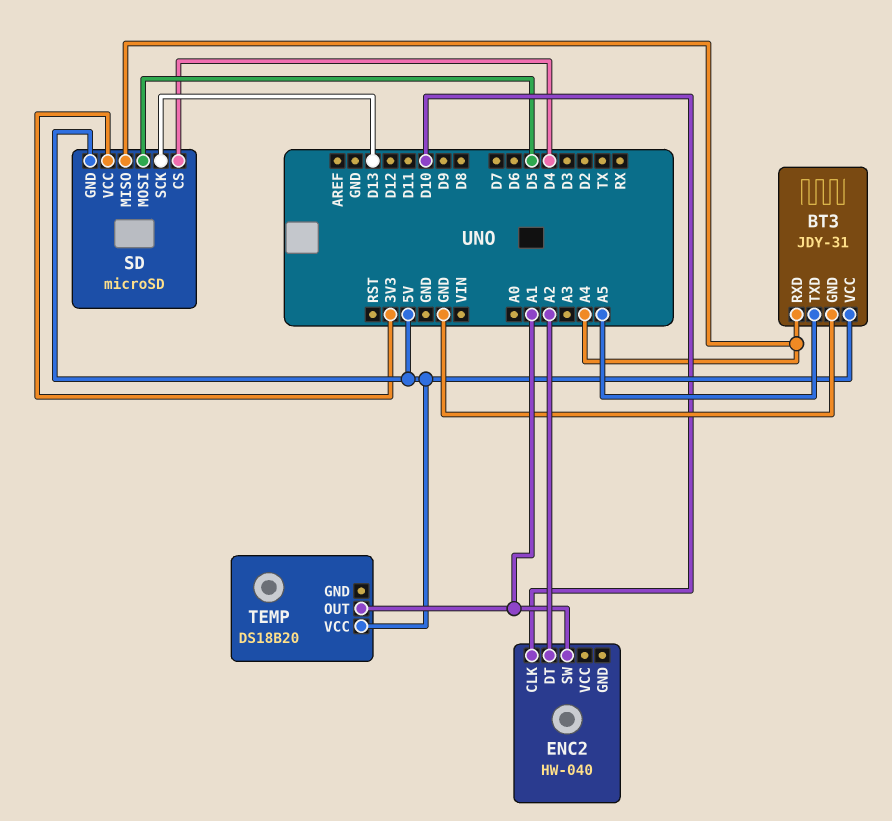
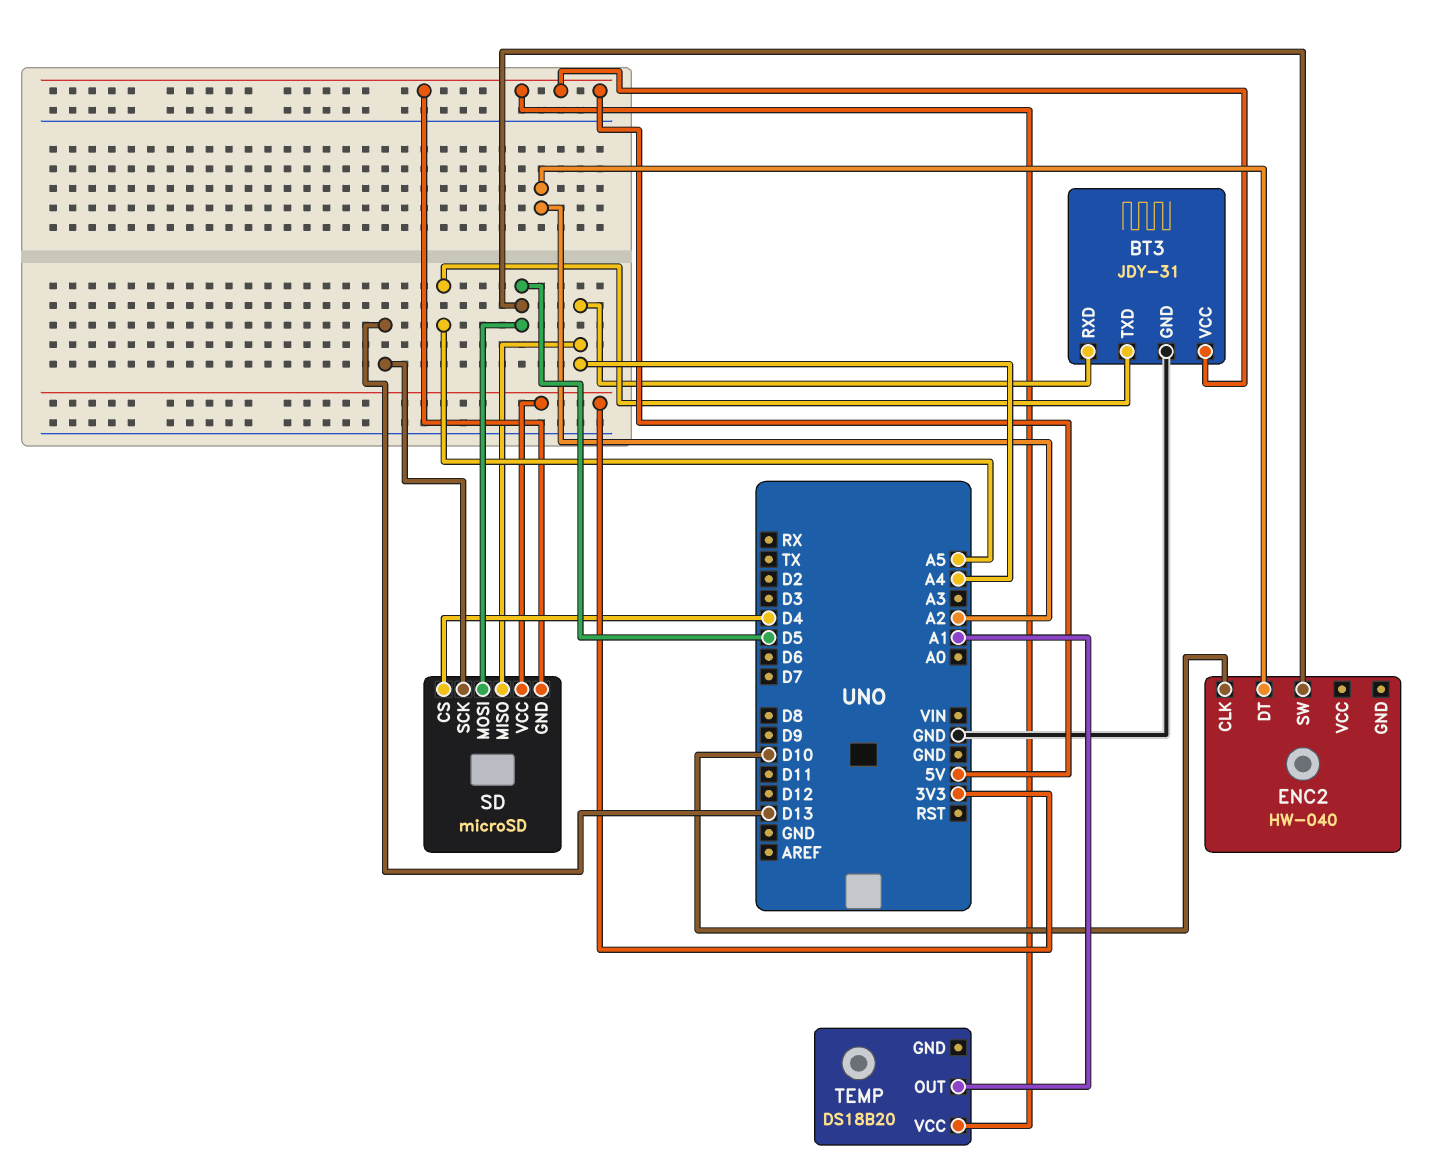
ENC2 pin SW: A1 -> D5

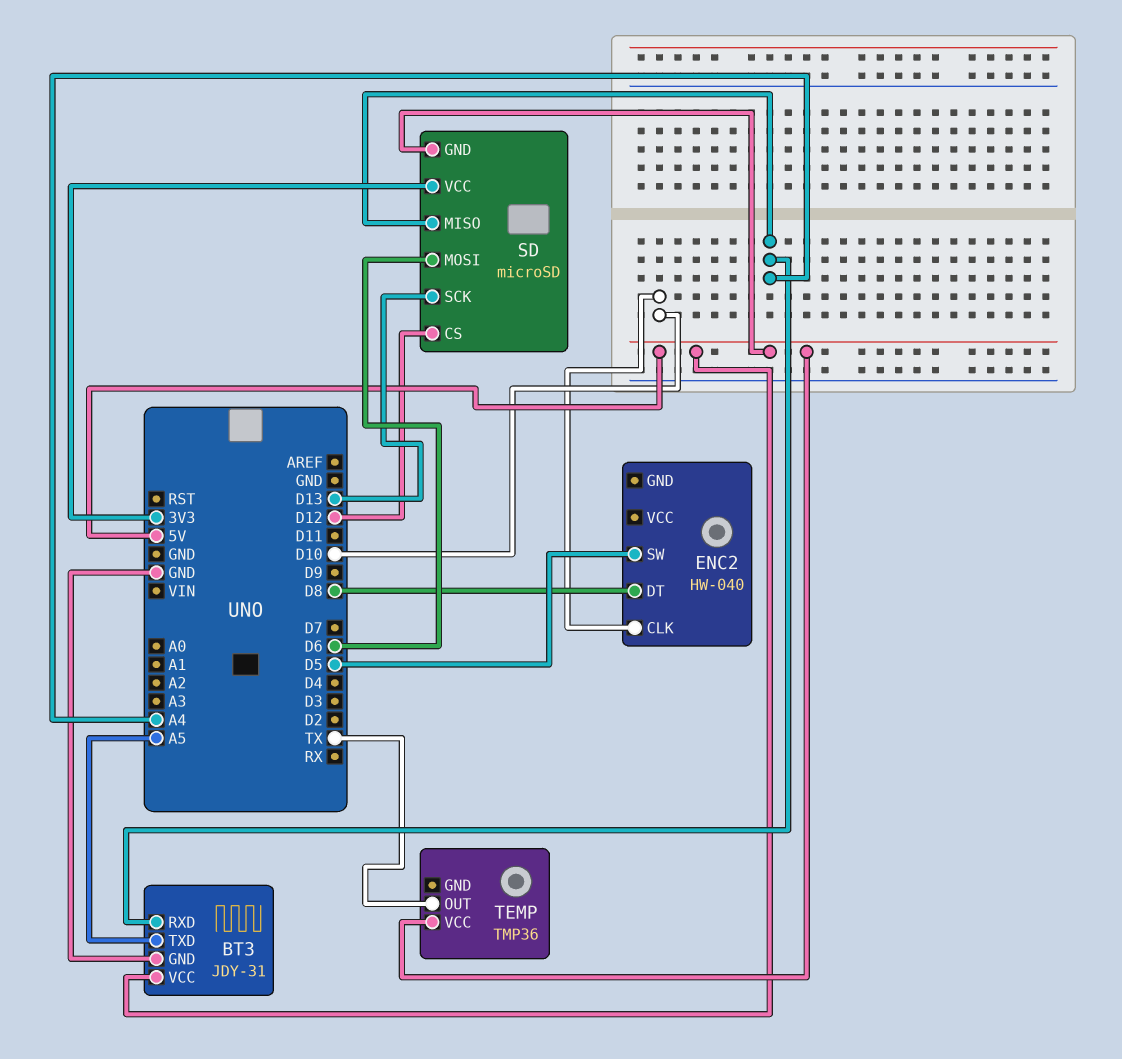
ENC2 pin DT: A2 -> D8
SD pin CS: D4 -> D12
SD pin MOSI: D5 -> D6
TEMP: DS18B20 -> TMP36
TEMP pin OUT: A1 -> TX

